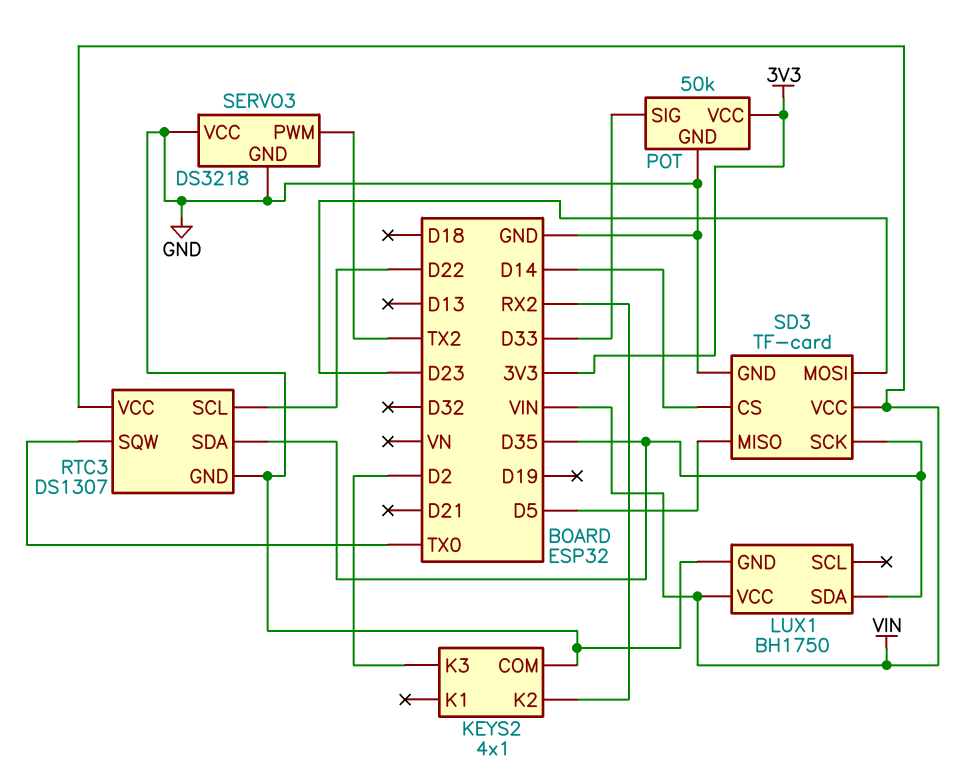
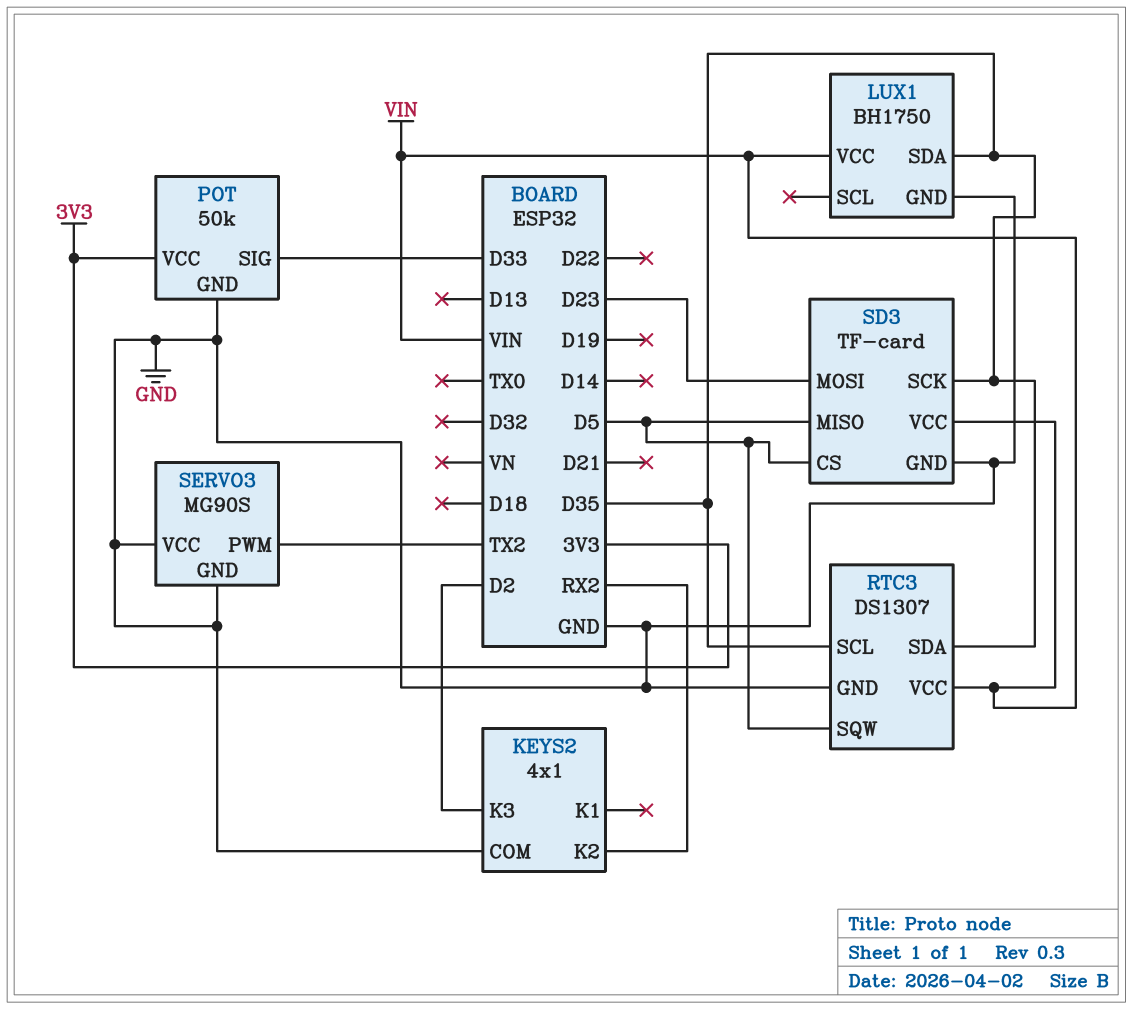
RTC3 pin SCL: D22 -> D35
RTC3 pin SQW: TX0 -> D5
SD3 pin CS: D14 -> D5
SERVO3: DS3218 -> MG90S

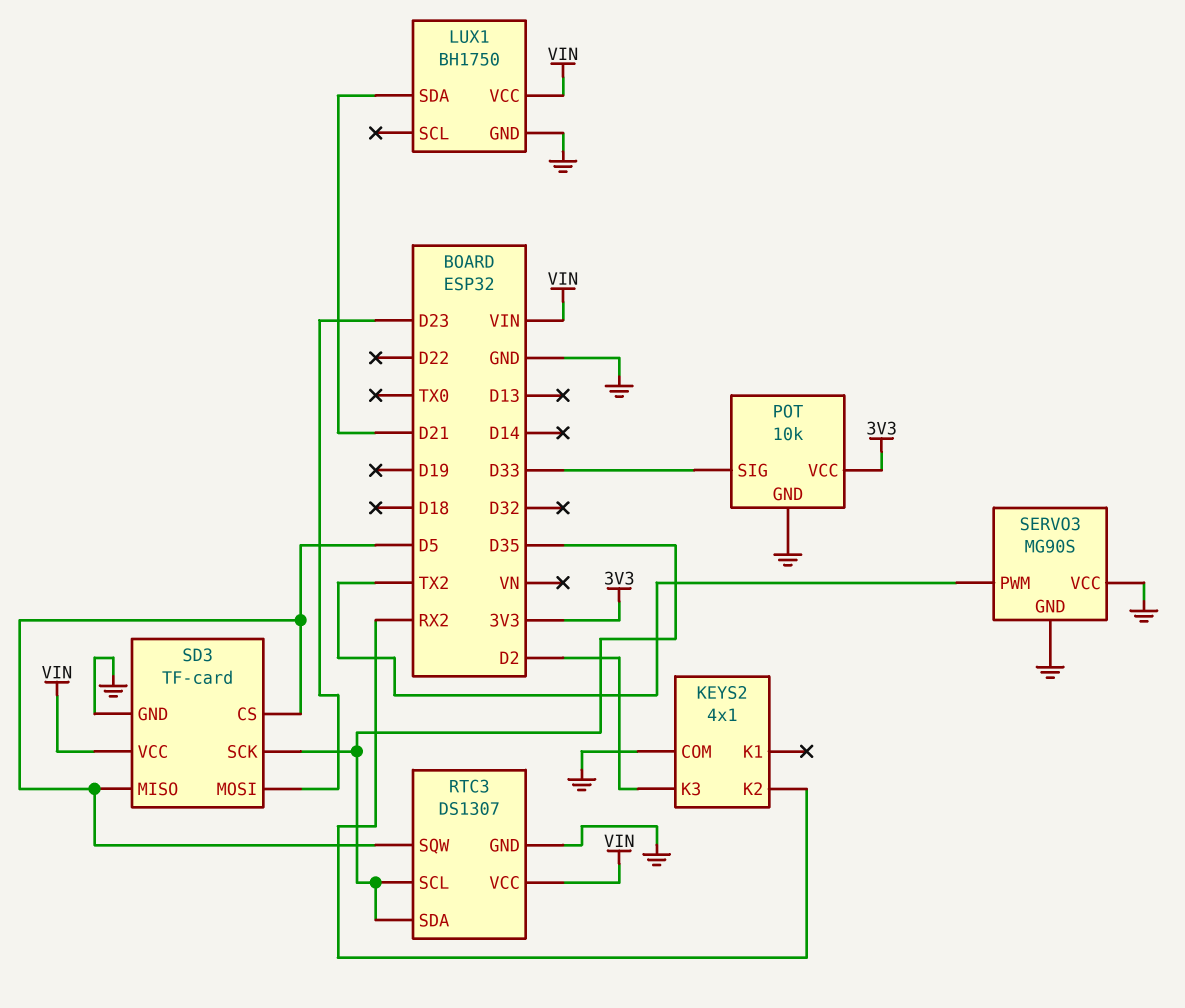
LUX1 pin SDA: D35 -> D21
POT: 50k -> 10k

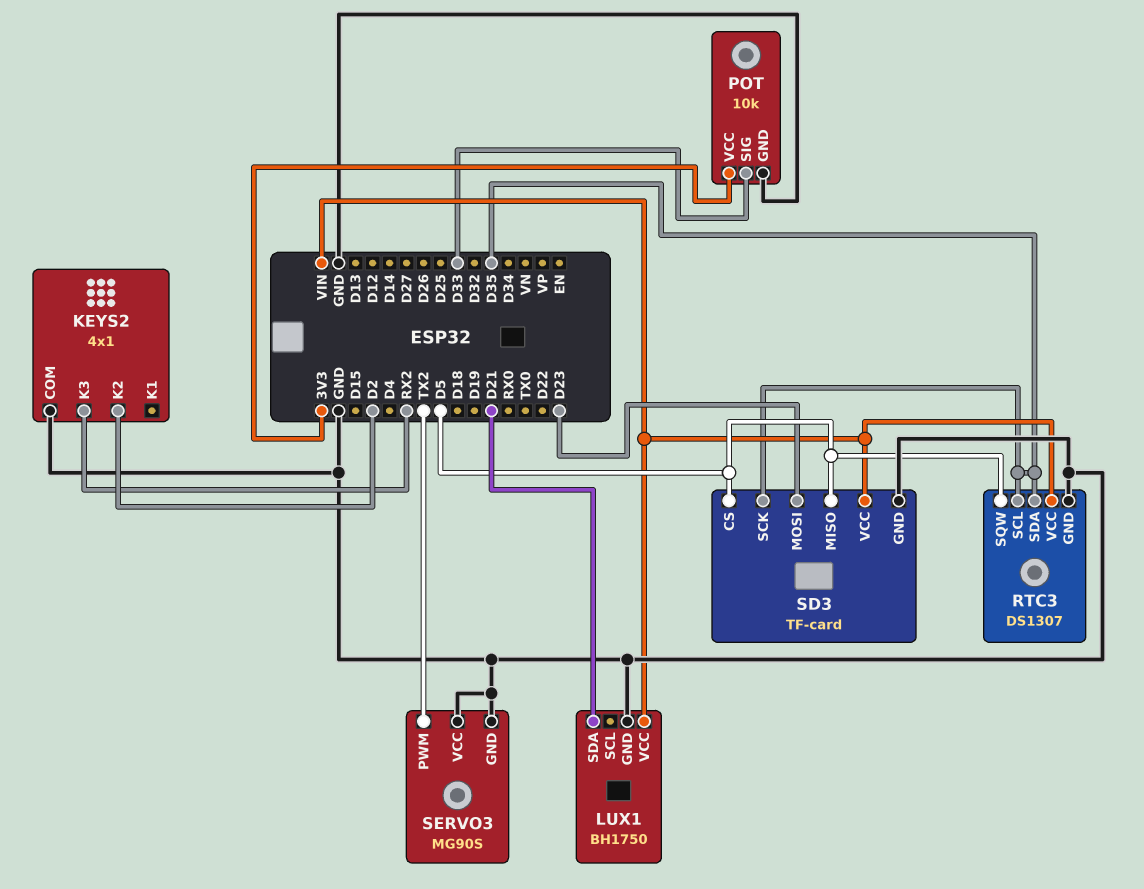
KEYS2 pin K2: RX2 -> D2
KEYS2 pin K3: D2 -> RX2

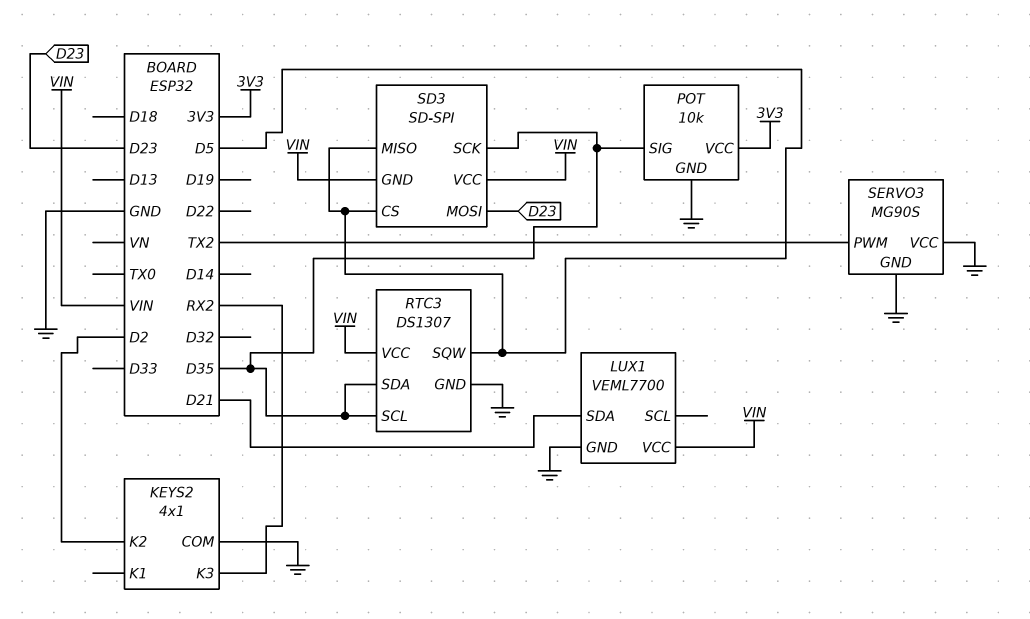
LUX1: BH1750 -> VEML7700
POT pin SIG: D33 -> D35
SD3: TF-card -> SD-SPI
SD3 pin GND: GND -> VIN

